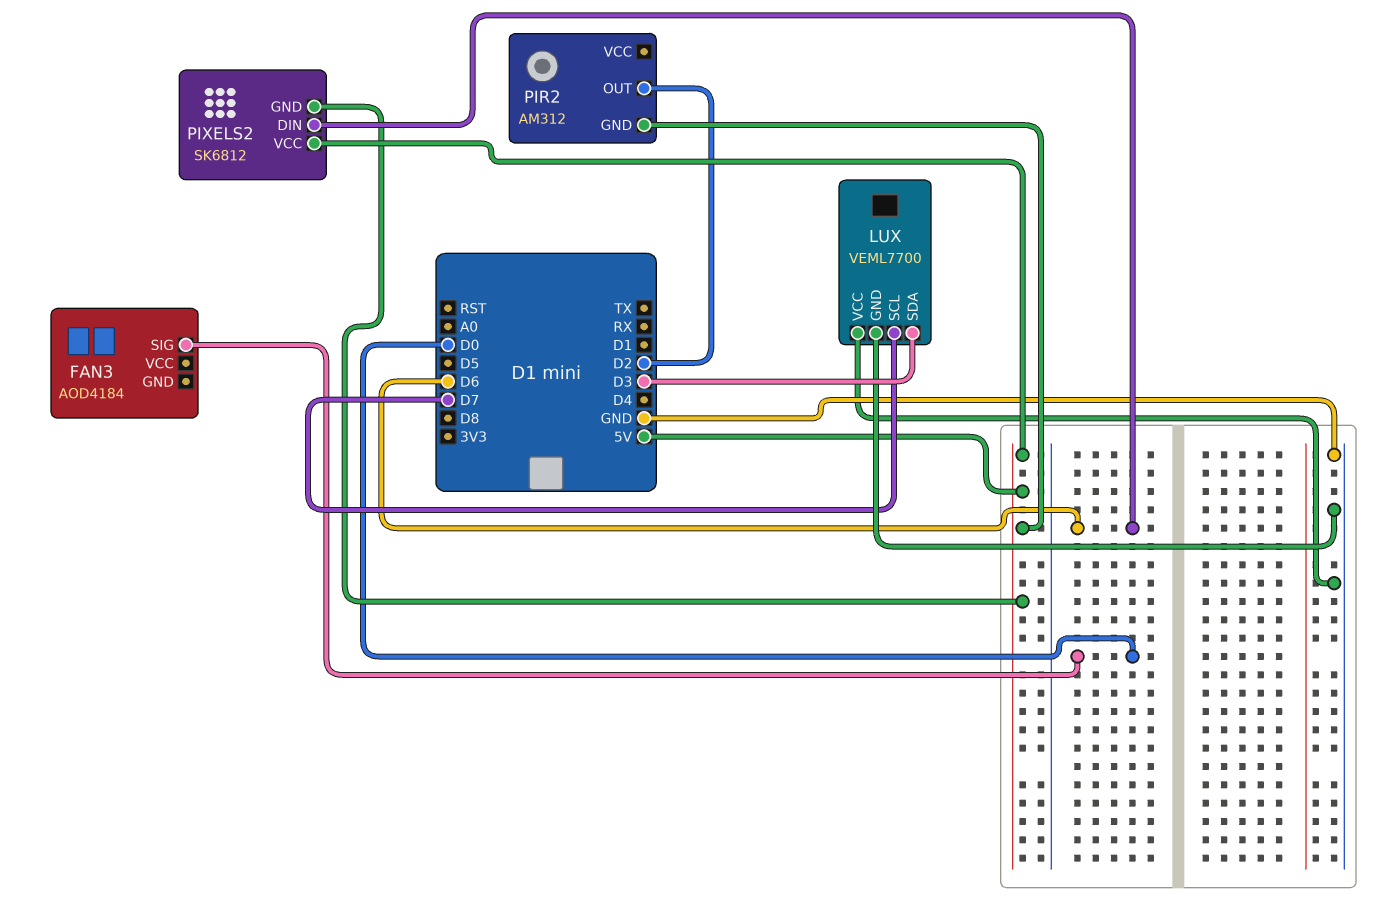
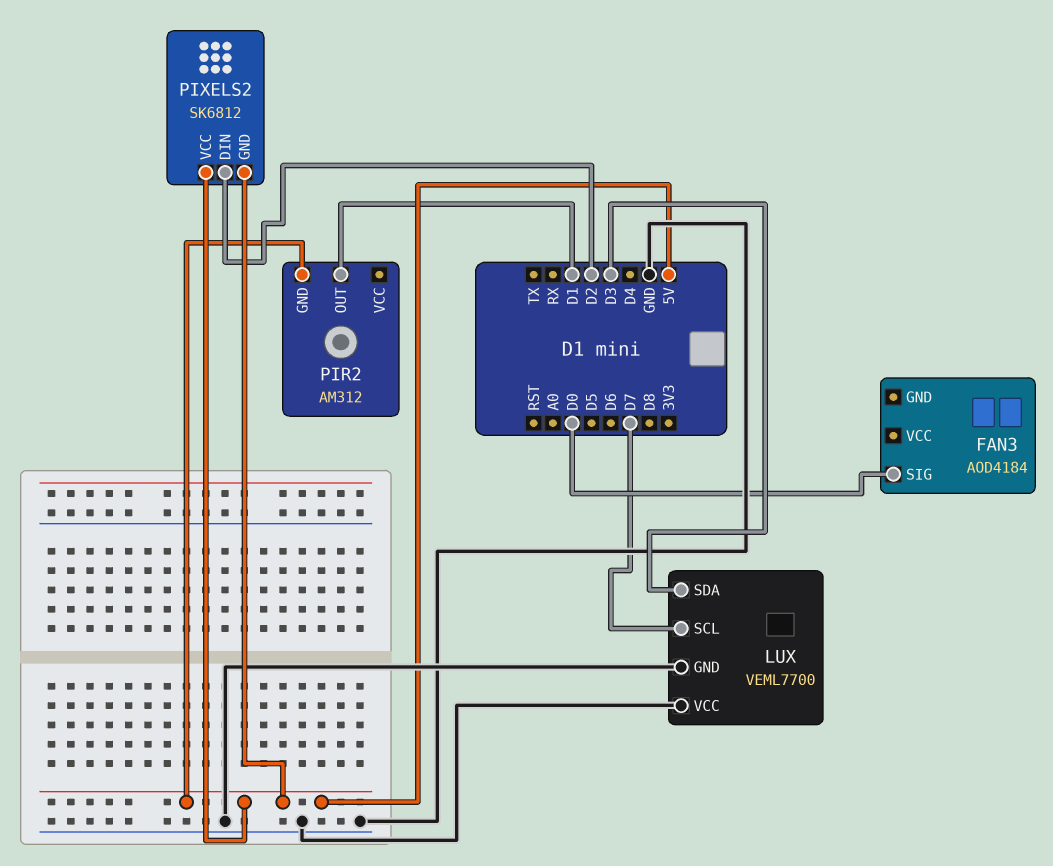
PIR2 pin OUT: D2 -> D1
PIXELS2 pin DIN: D6 -> D2

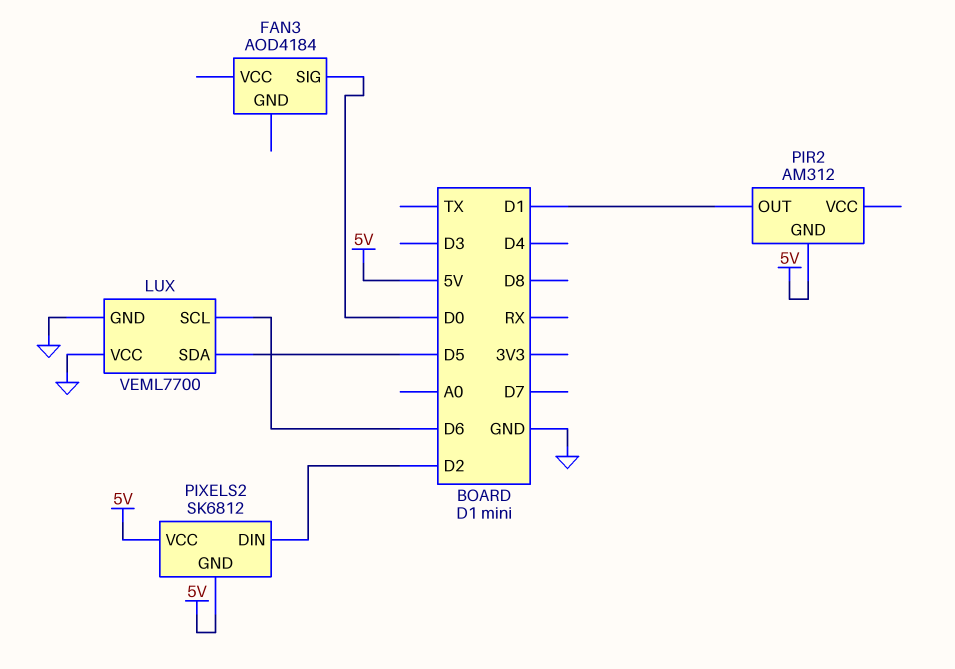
LUX pin SCL: D7 -> D6
LUX pin SDA: D3 -> D5

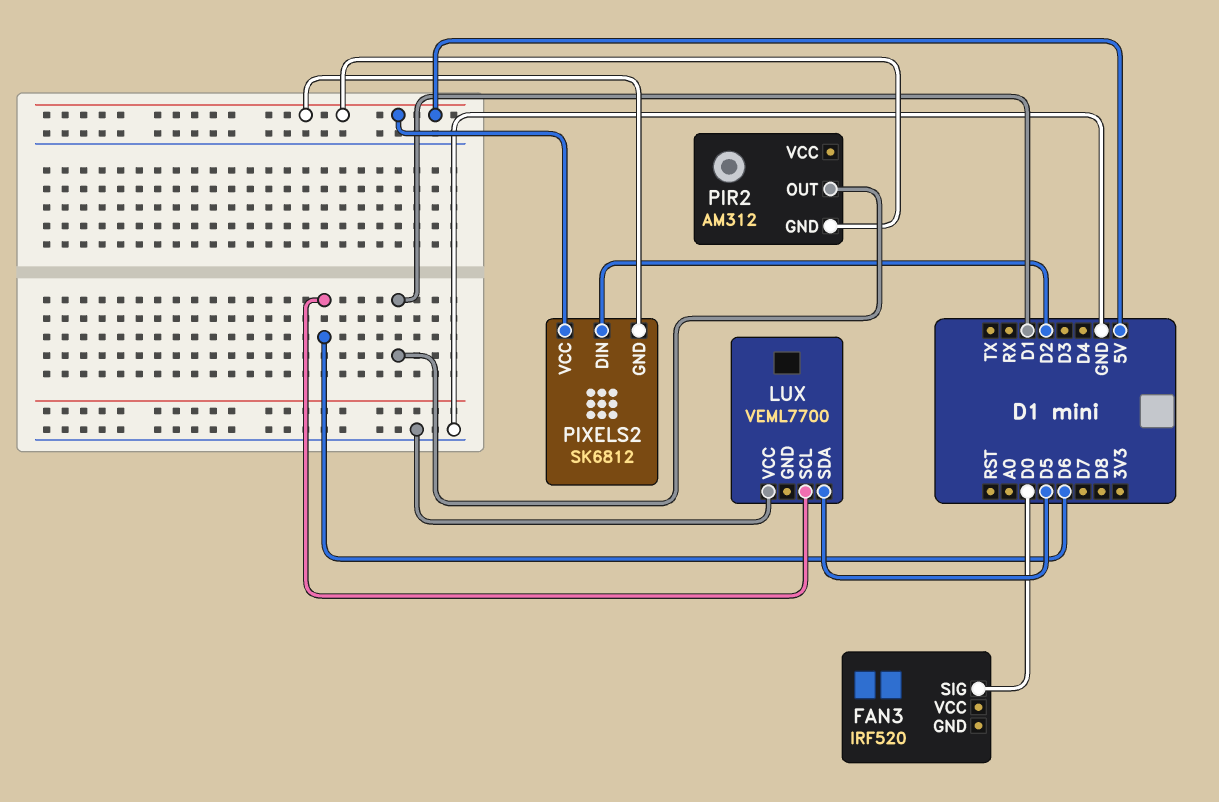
FAN3: AOD4184 -> IRF520
LUX pin GND: GND -> none

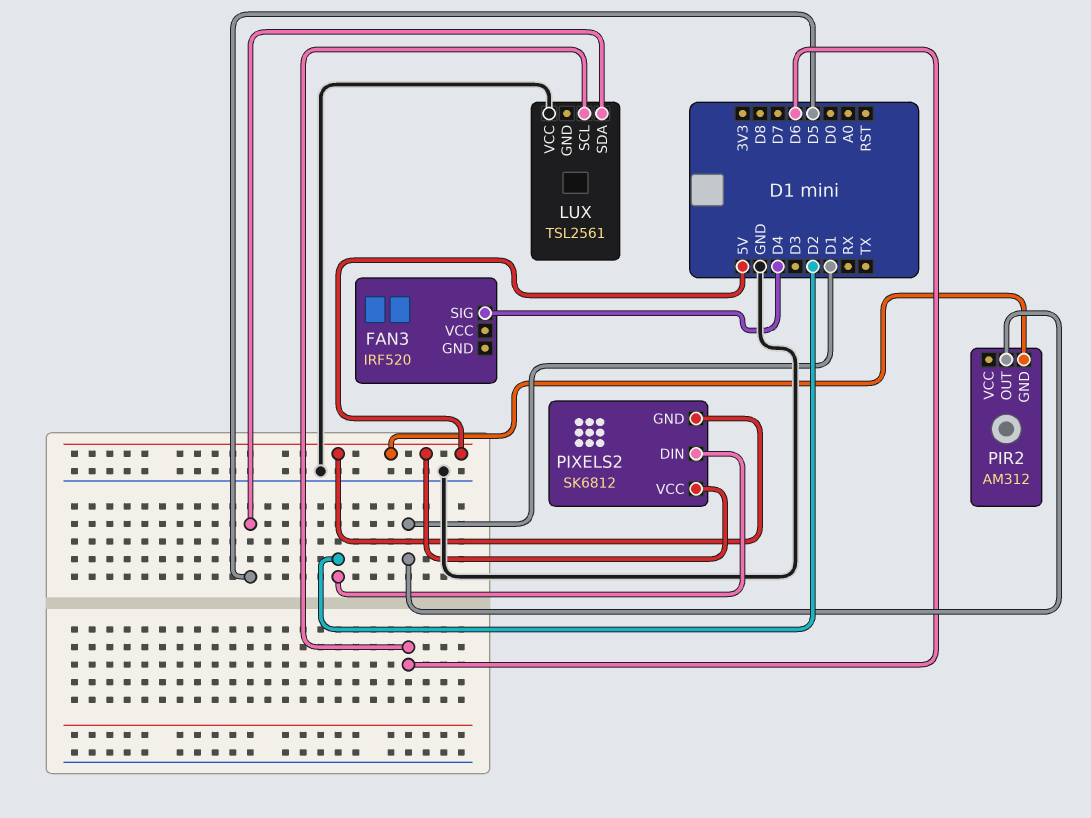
FAN3 pin SIG: D0 -> D4
LUX: VEML7700 -> TSL2561

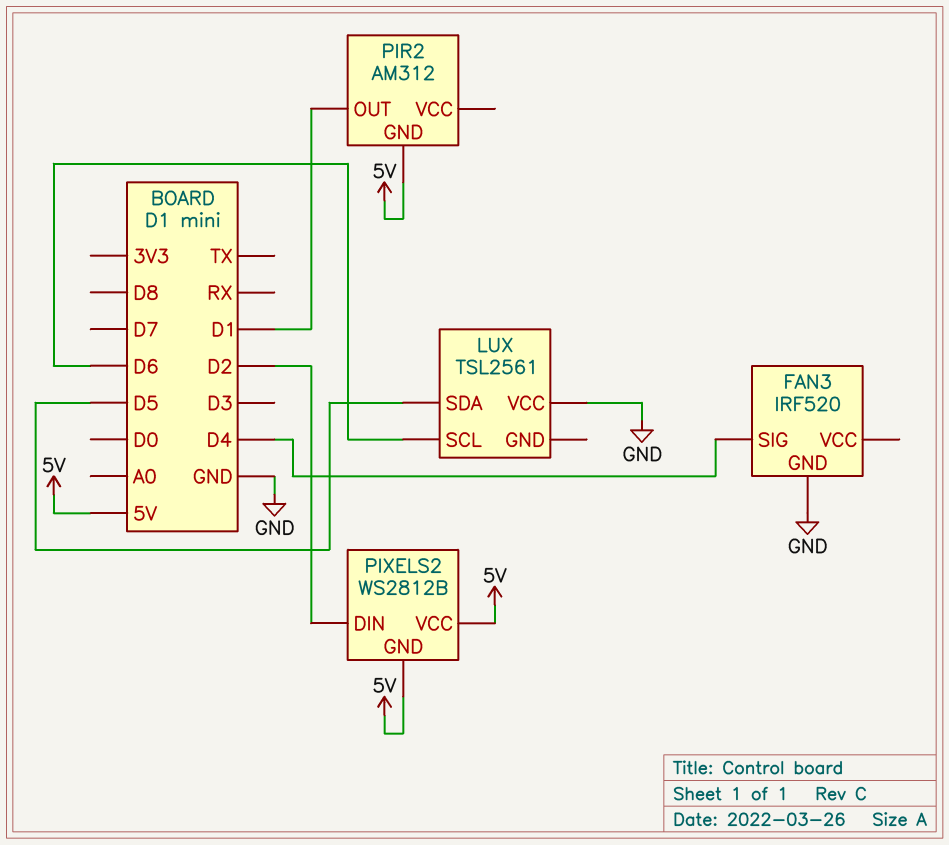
FAN3 pin GND: none -> GND
PIXELS2: SK6812 -> WS2812B

